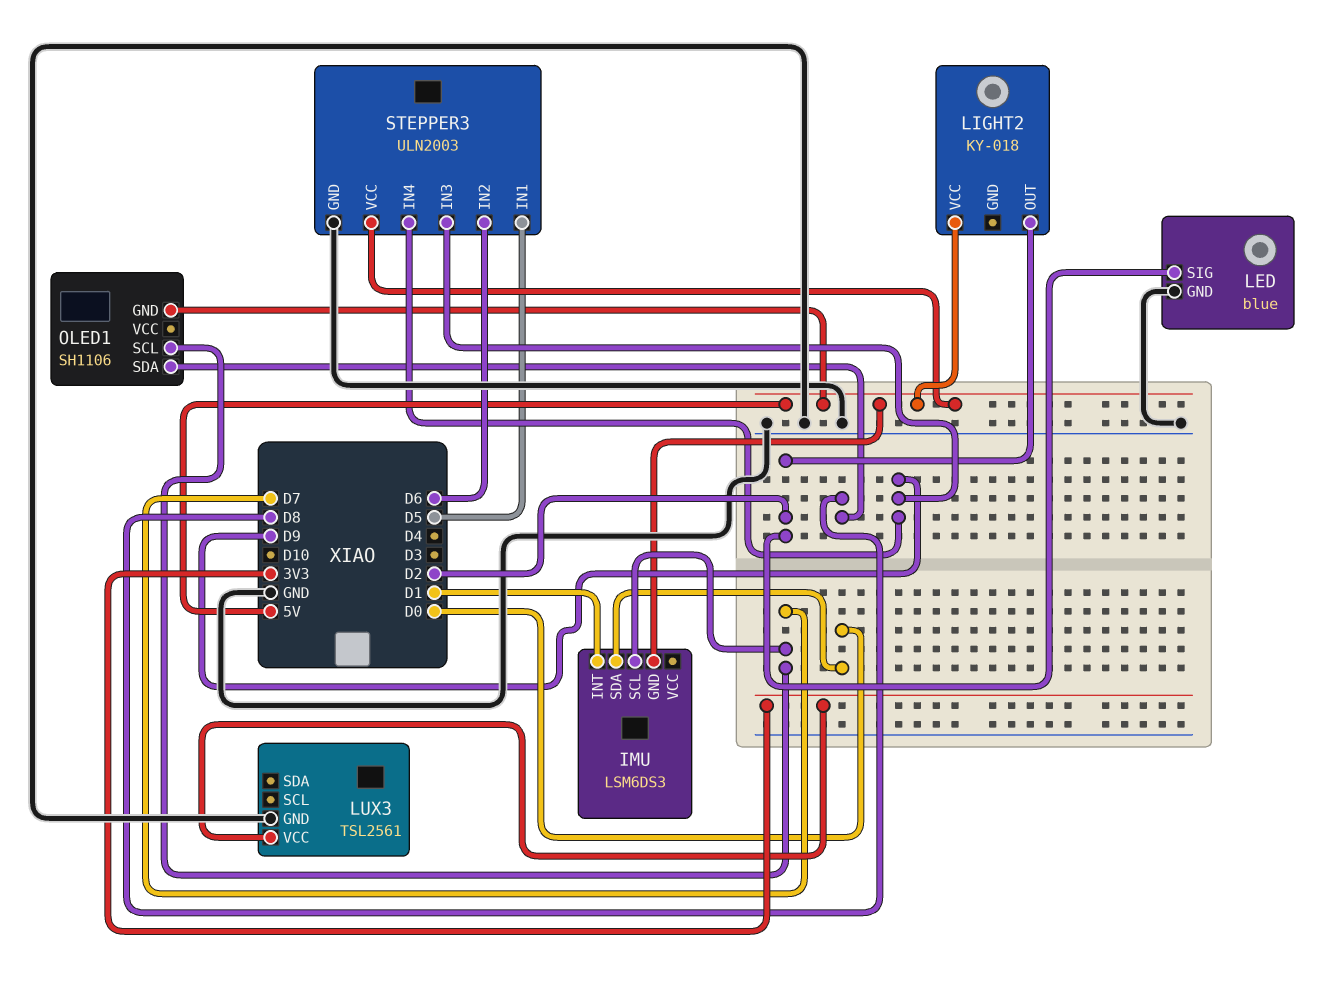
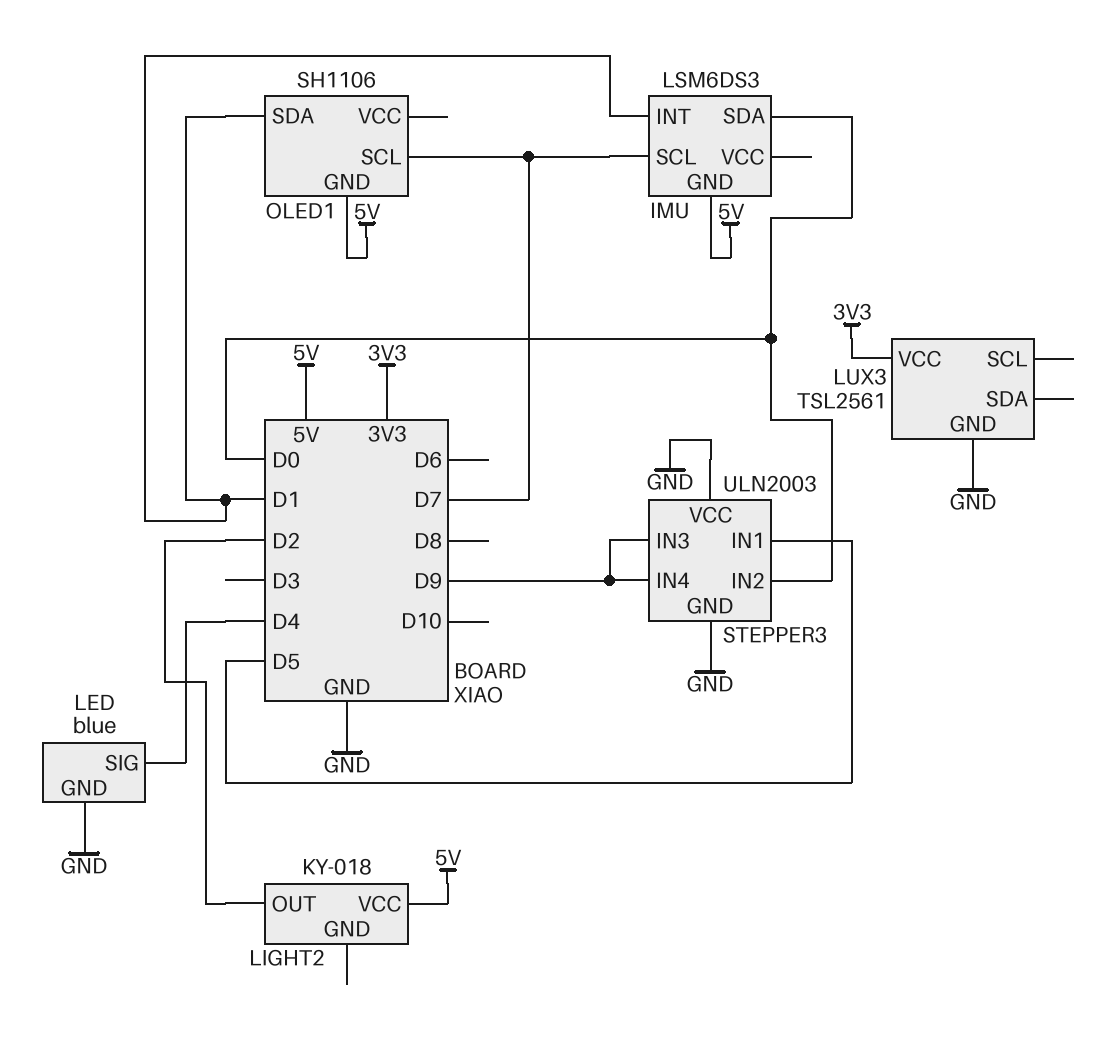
LED pin SIG: D2 -> D4
OLED1 pin SDA: D8 -> D1
STEPPER3 pin IN2: D6 -> D0
STEPPER3 pin VCC: 5V -> GND

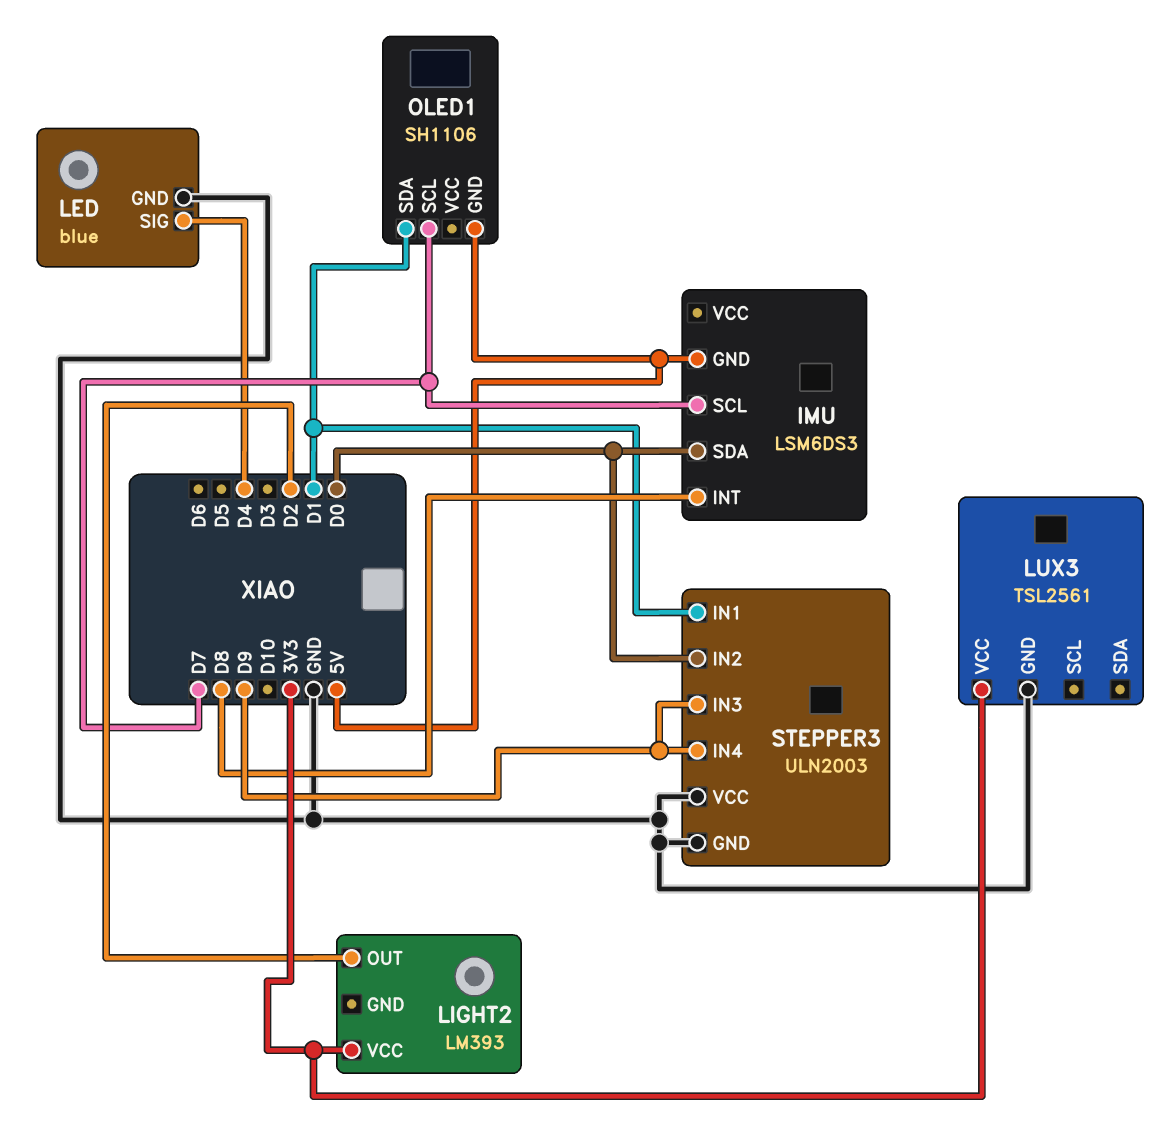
IMU pin INT: D1 -> D8
LIGHT2: KY-018 -> LM393
LIGHT2 pin VCC: 5V -> 3V3
STEPPER3 pin IN1: D5 -> D1

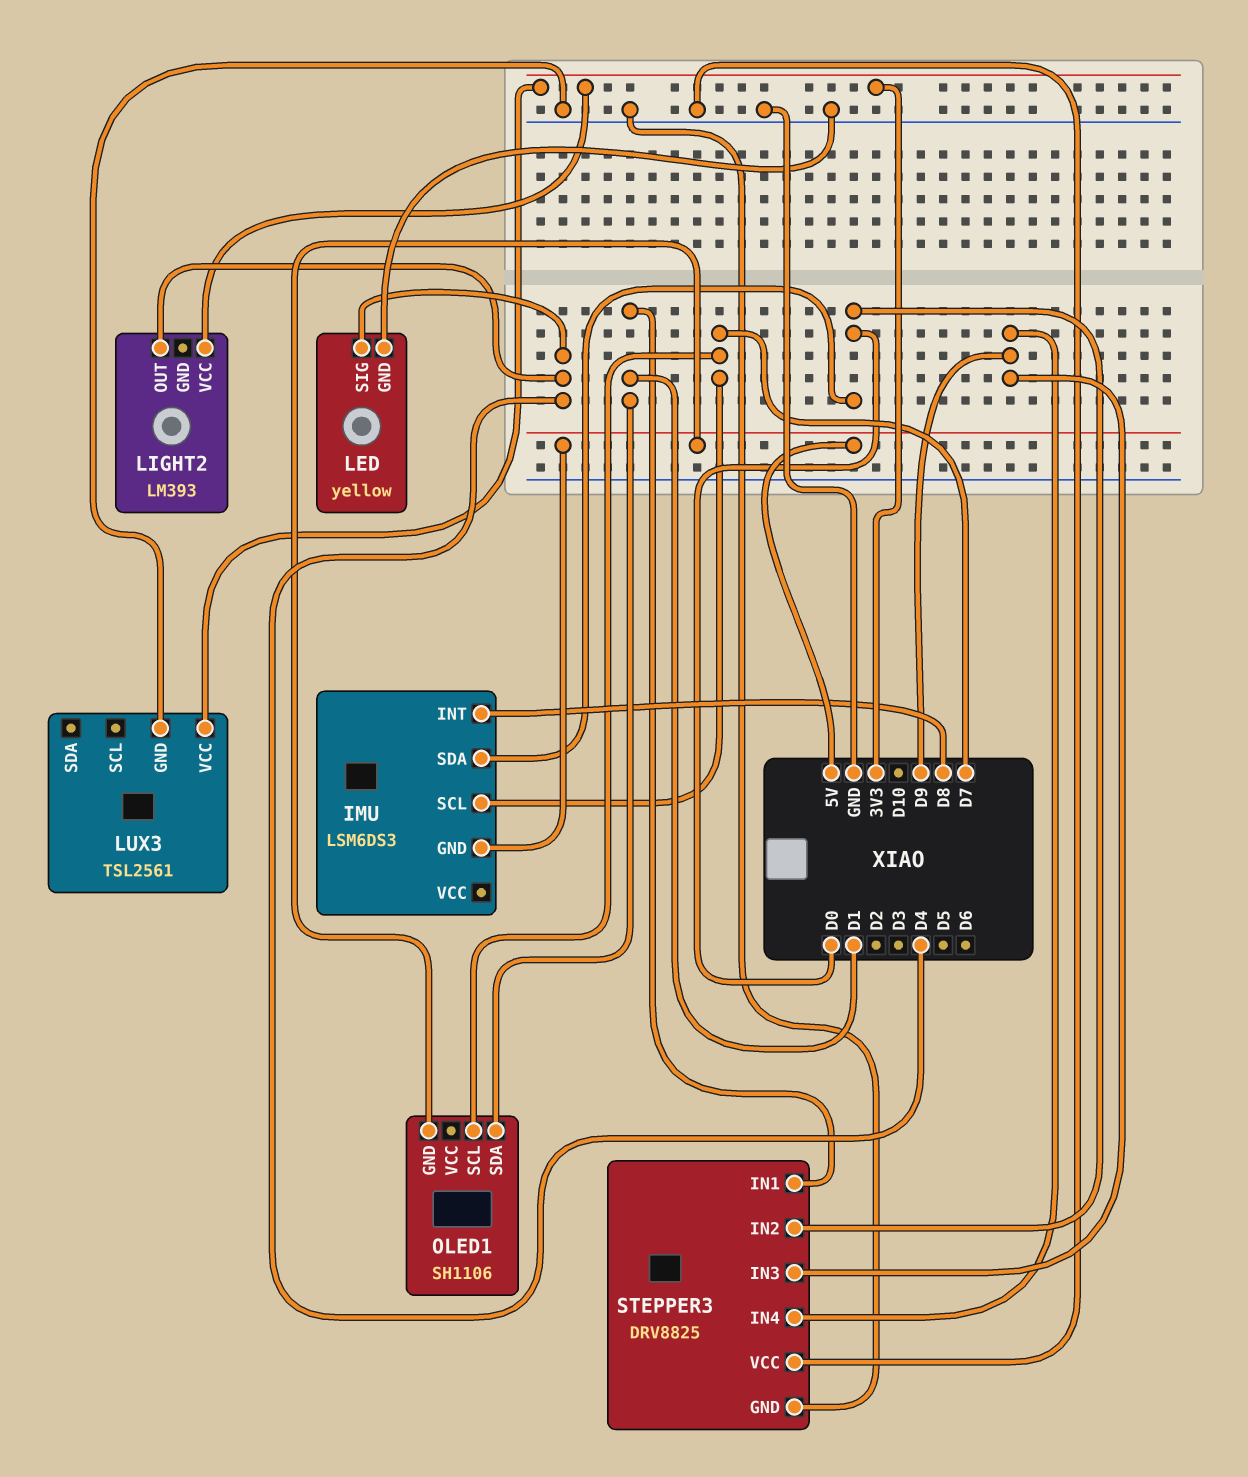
LED: blue -> yellow
LIGHT2 pin OUT: D2 -> D4
STEPPER3: ULN2003 -> DRV8825

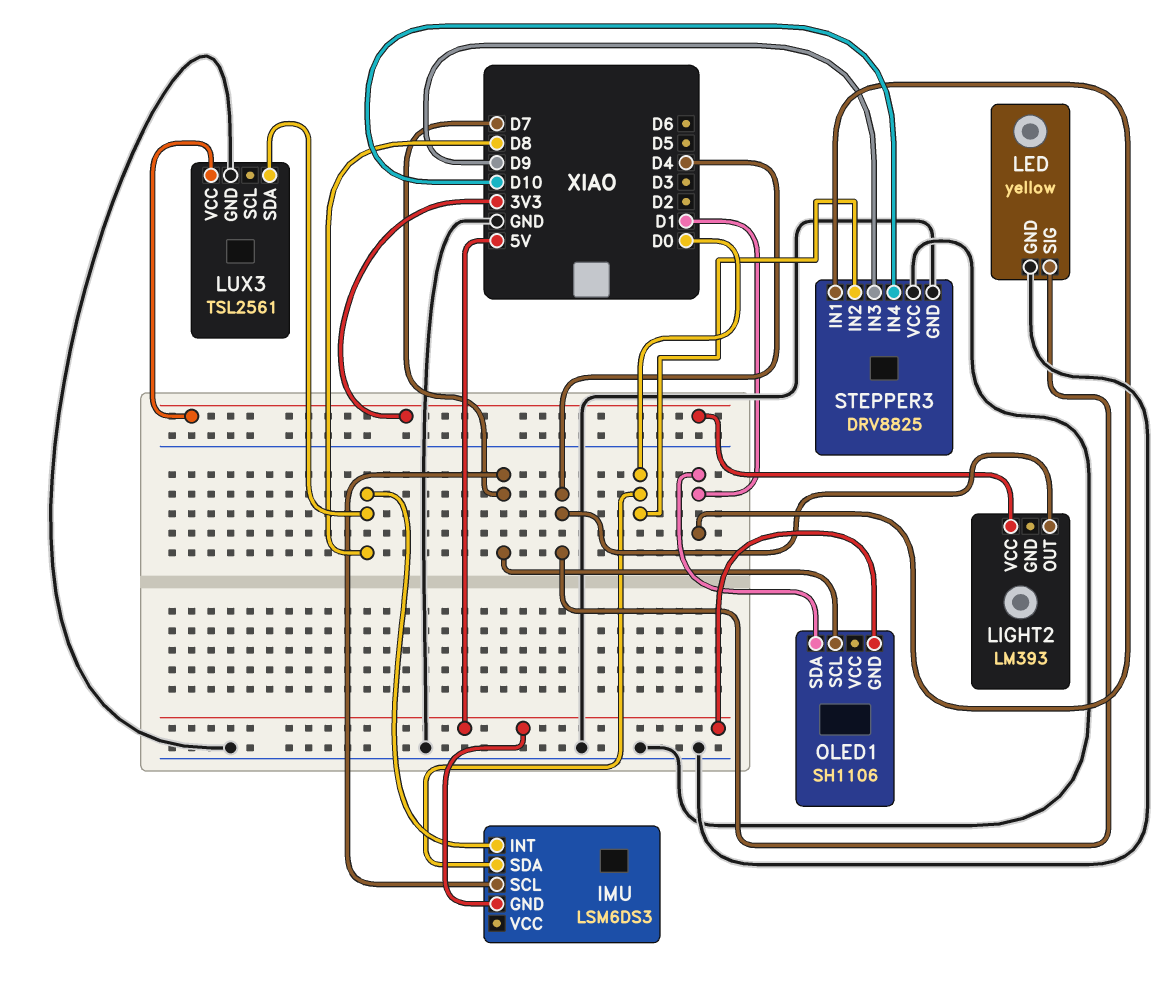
LUX3 pin SDA: none -> D8
STEPPER3 pin IN4: D9 -> D10

